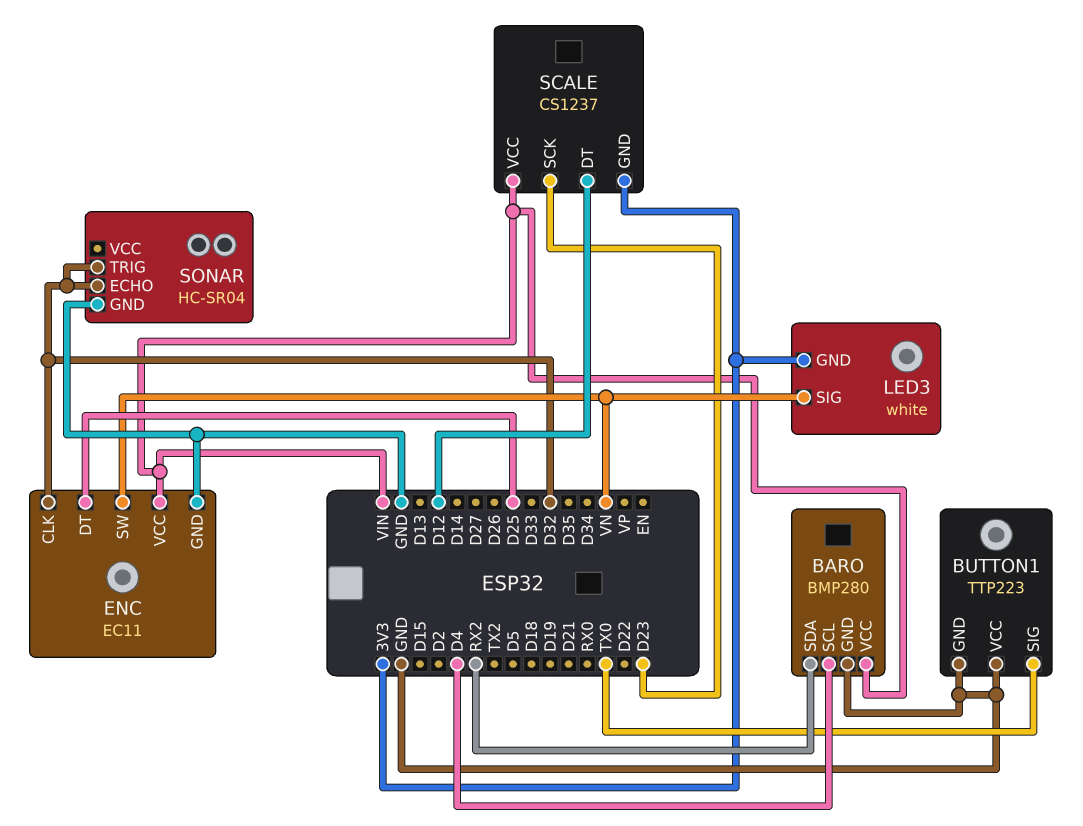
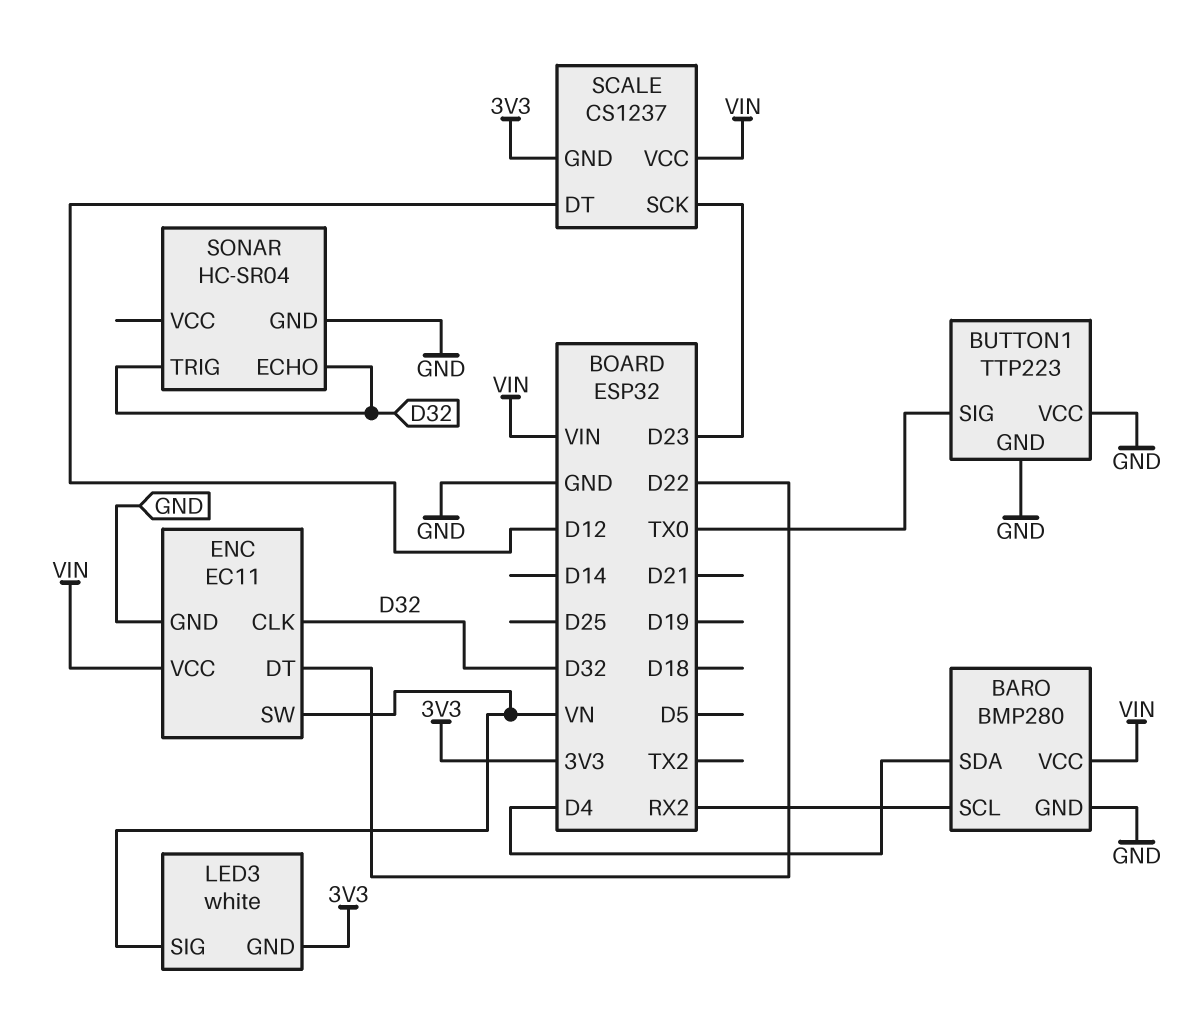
BARO pin SCL: D4 -> RX2
BARO pin SDA: RX2 -> D4
ENC pin DT: D25 -> D22

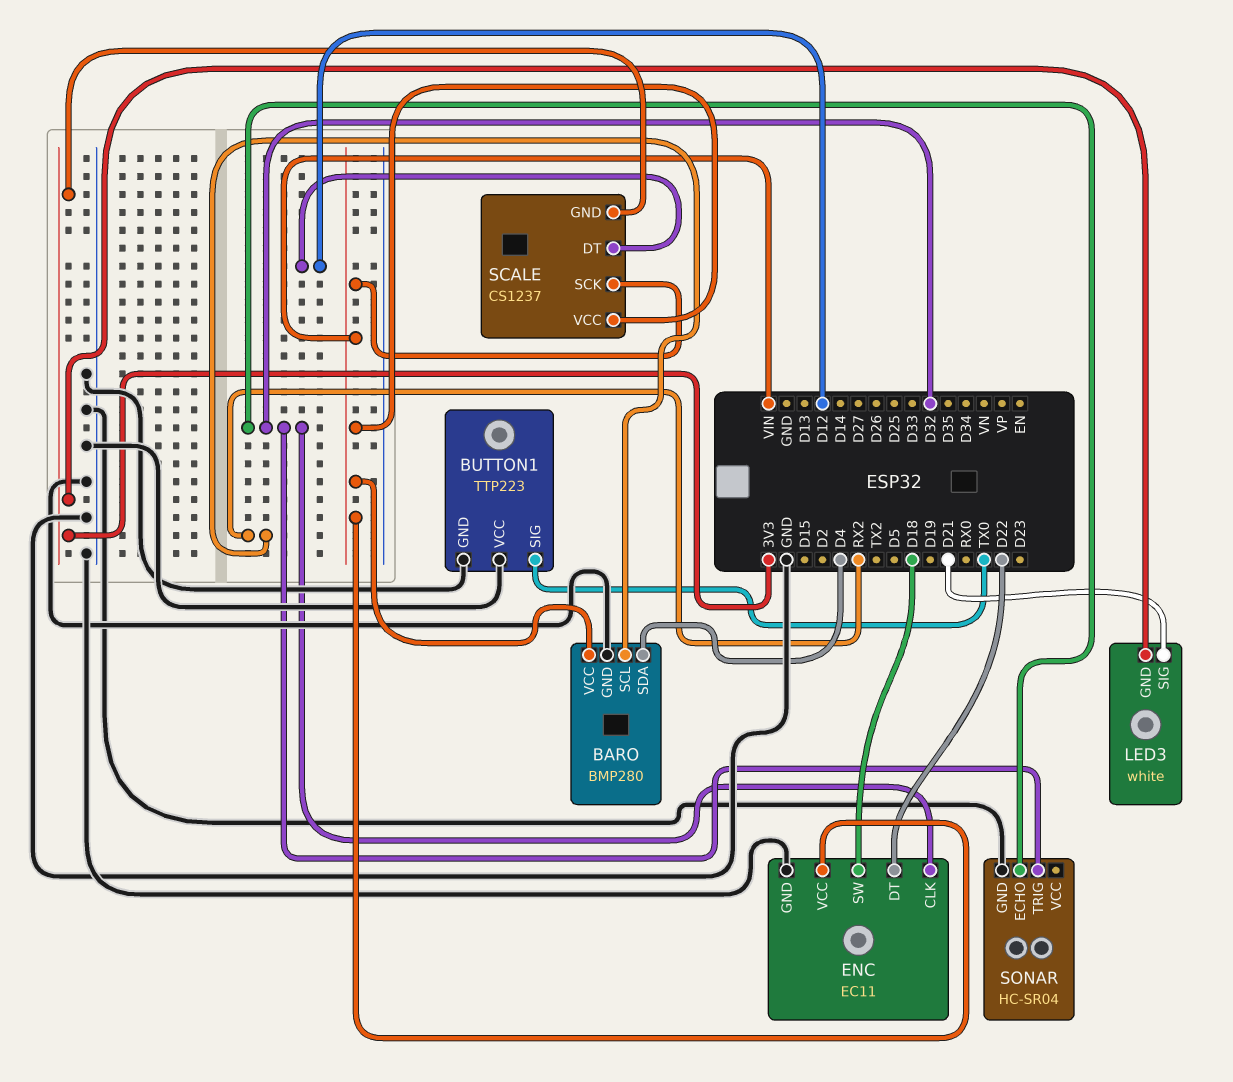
ENC pin SW: VN -> D18
LED3 pin SIG: VN -> D21
SCALE pin SCK: D23 -> VIN

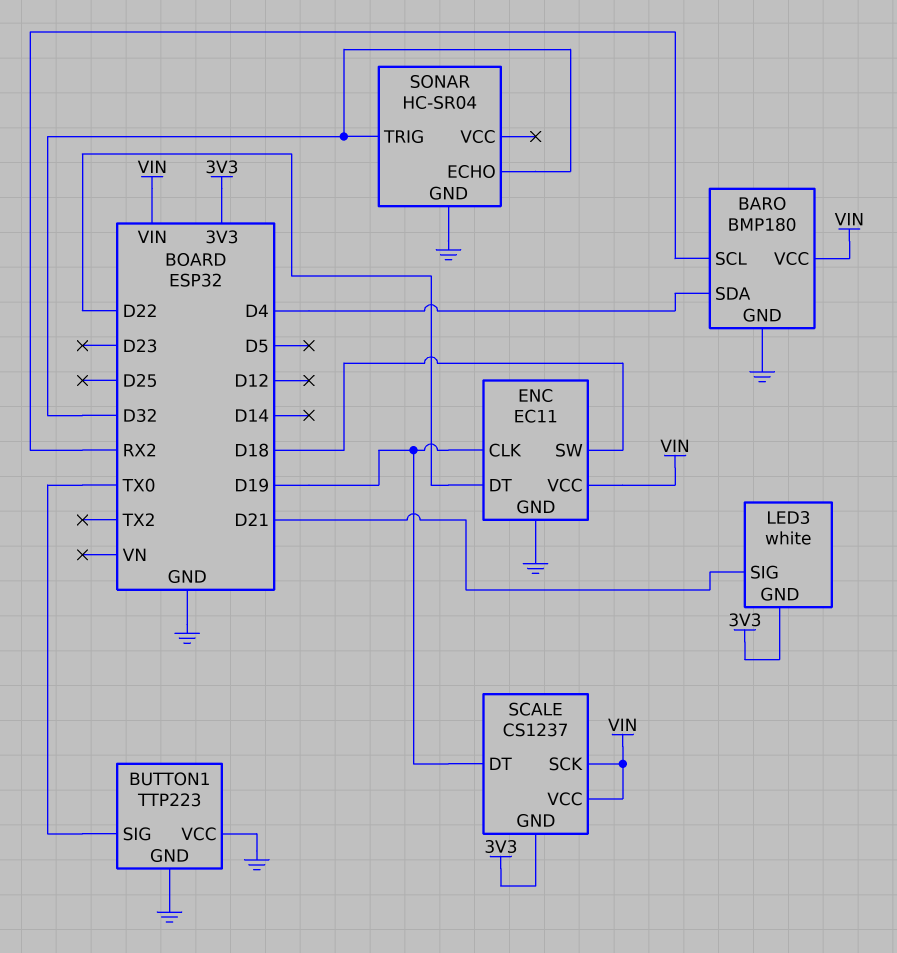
BARO: BMP280 -> BMP180
ENC pin CLK: D32 -> D19
SCALE pin DT: D12 -> D19

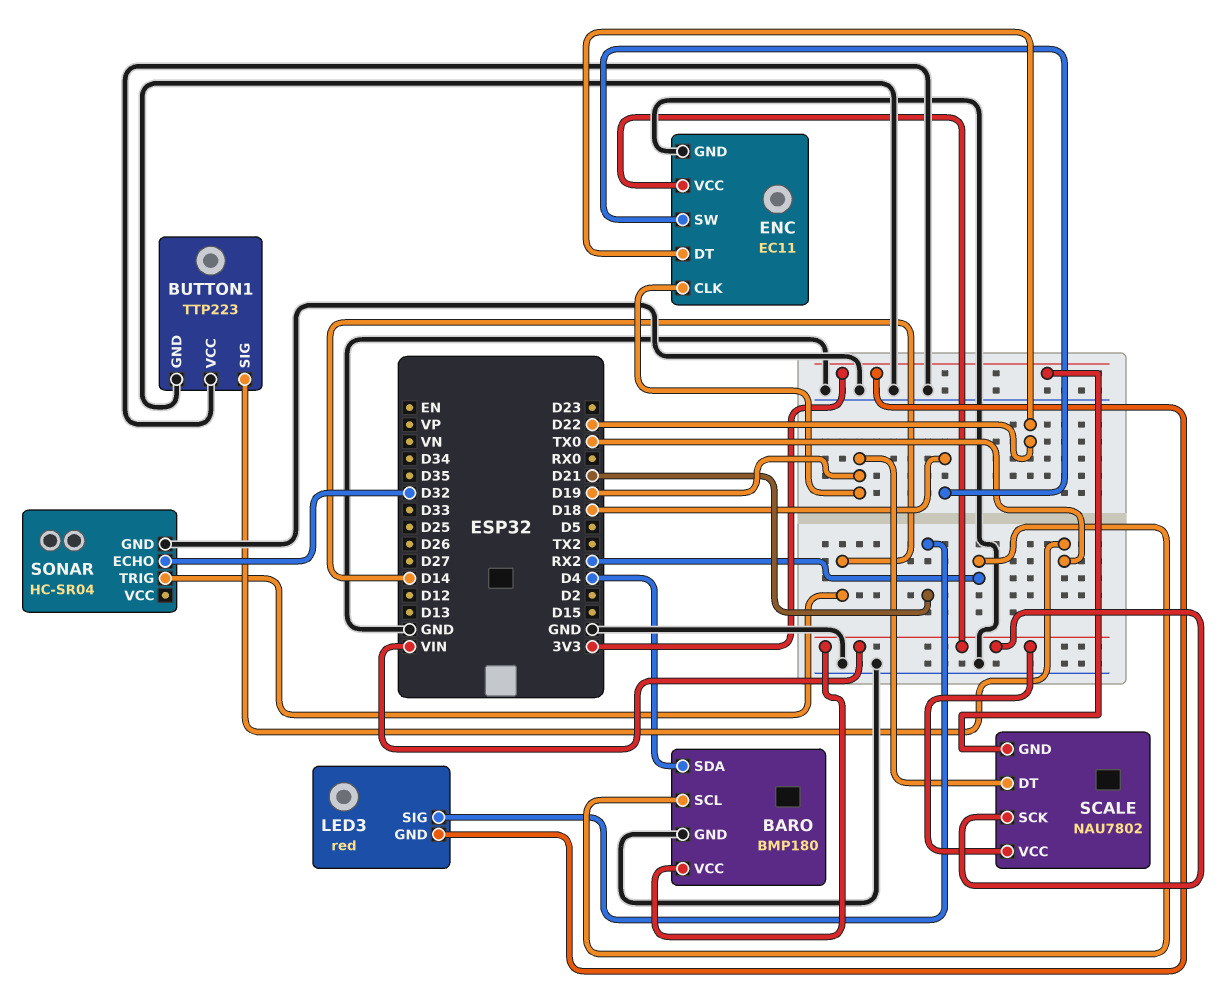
LED3: white -> red
SCALE: CS1237 -> NAU7802
SONAR pin TRIG: D32 -> D14

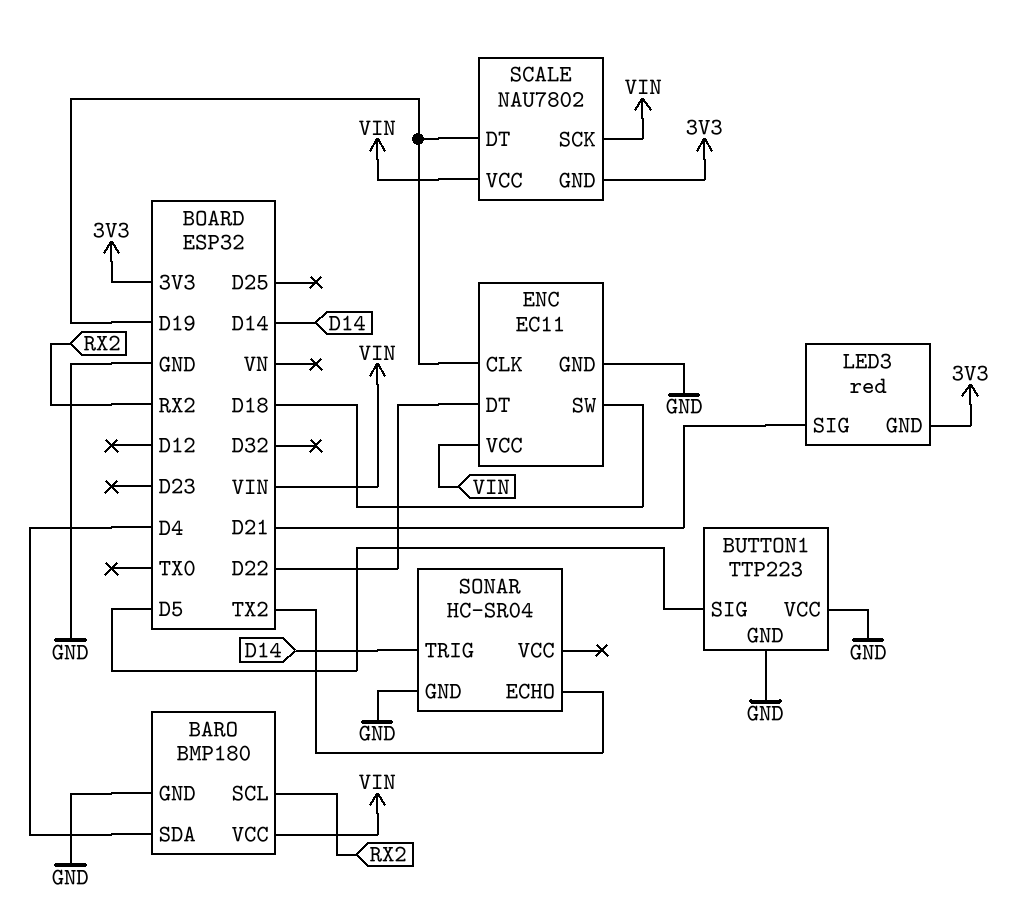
BUTTON1 pin SIG: TX0 -> D5
SONAR pin ECHO: D32 -> TX2

